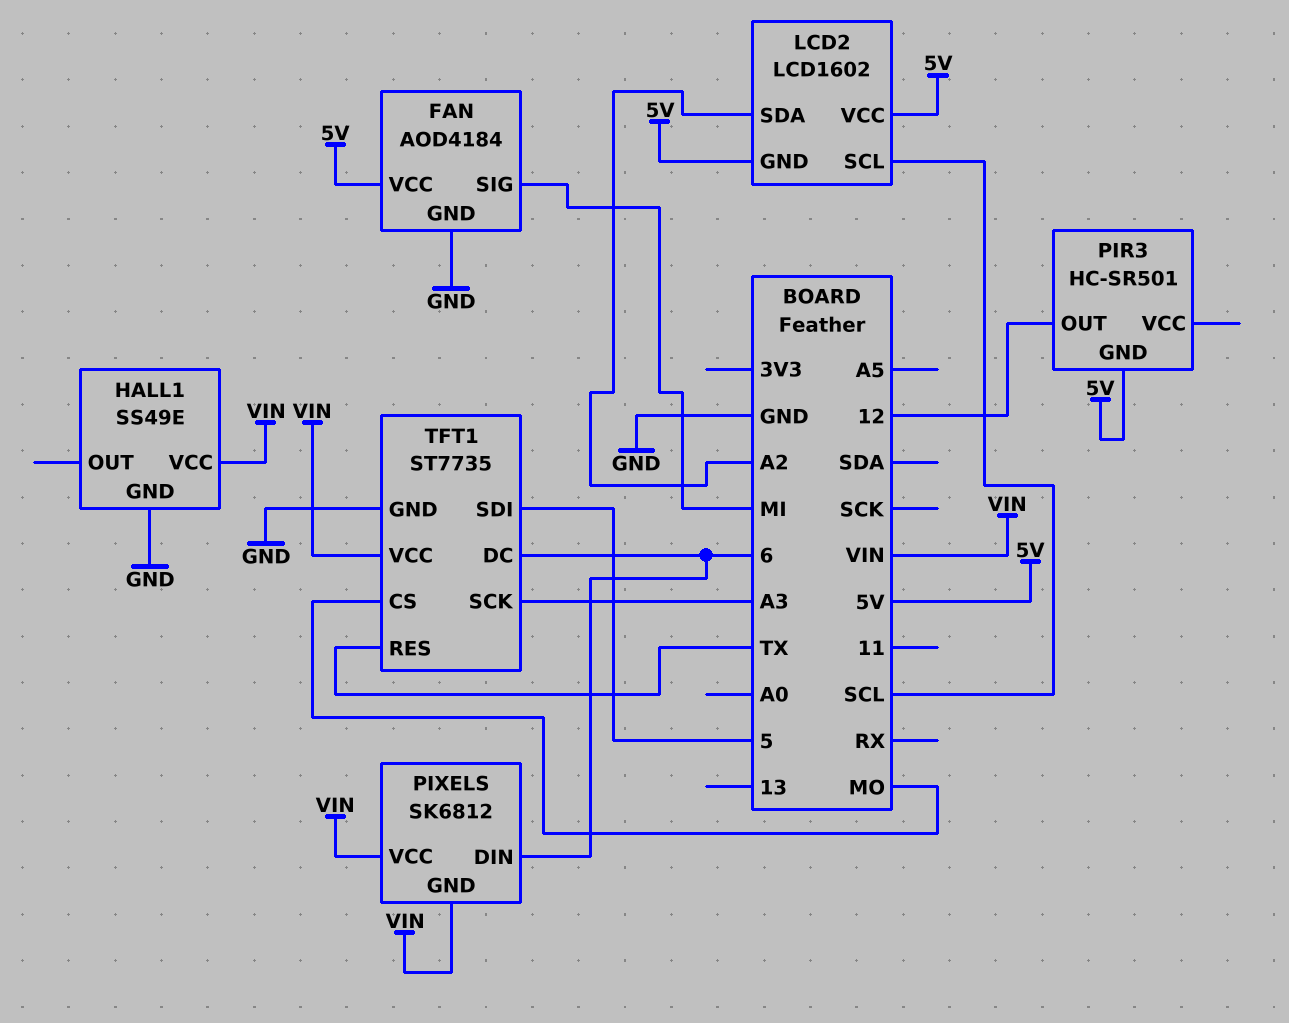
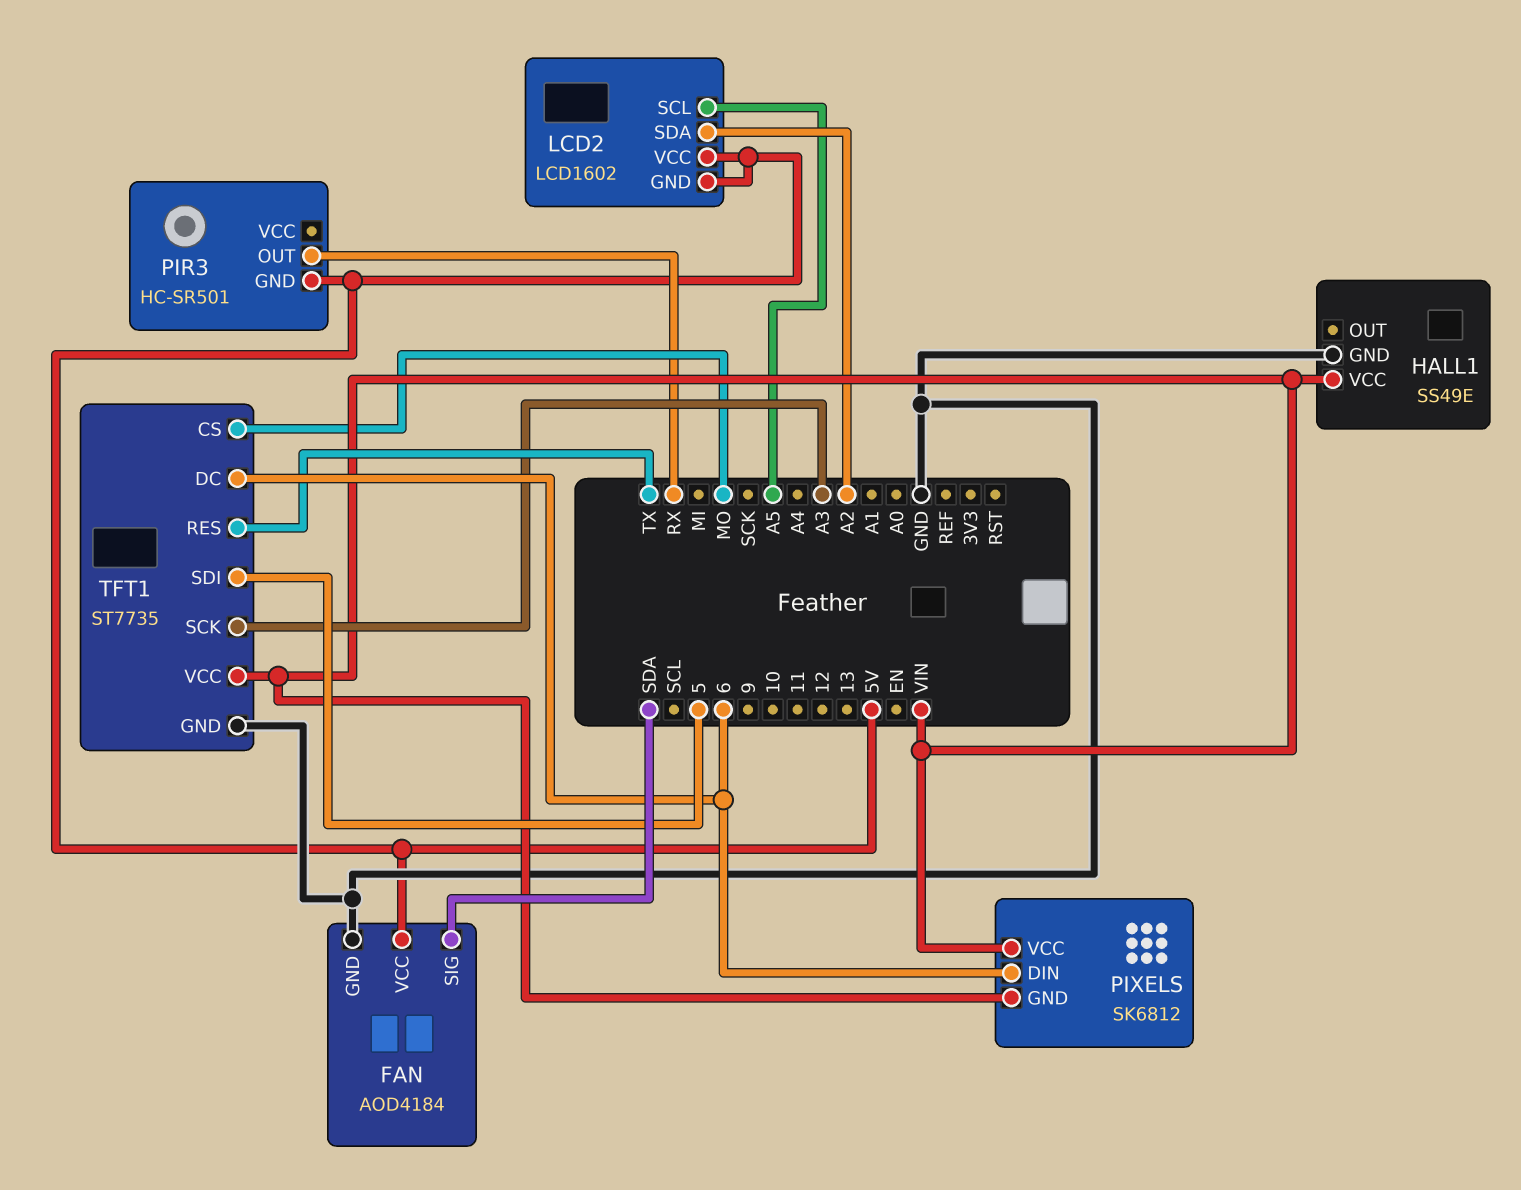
FAN pin SIG: MI -> SDA
LCD2 pin SCL: SCL -> A5
PIR3 pin OUT: 12 -> RX

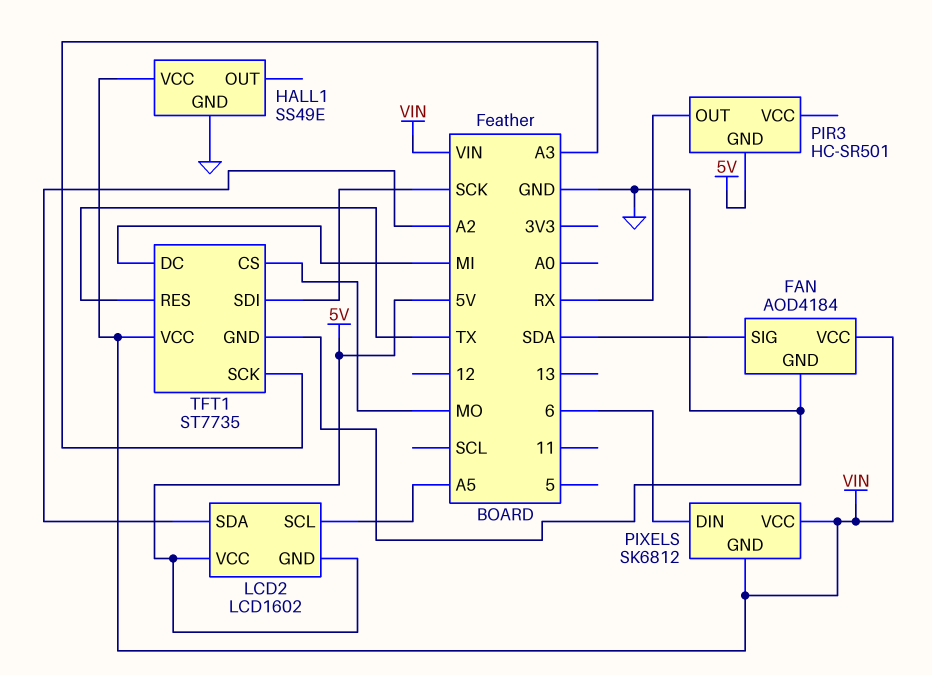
FAN pin VCC: 5V -> VIN
TFT1 pin DC: 6 -> MI
TFT1 pin SDI: 5 -> SCK

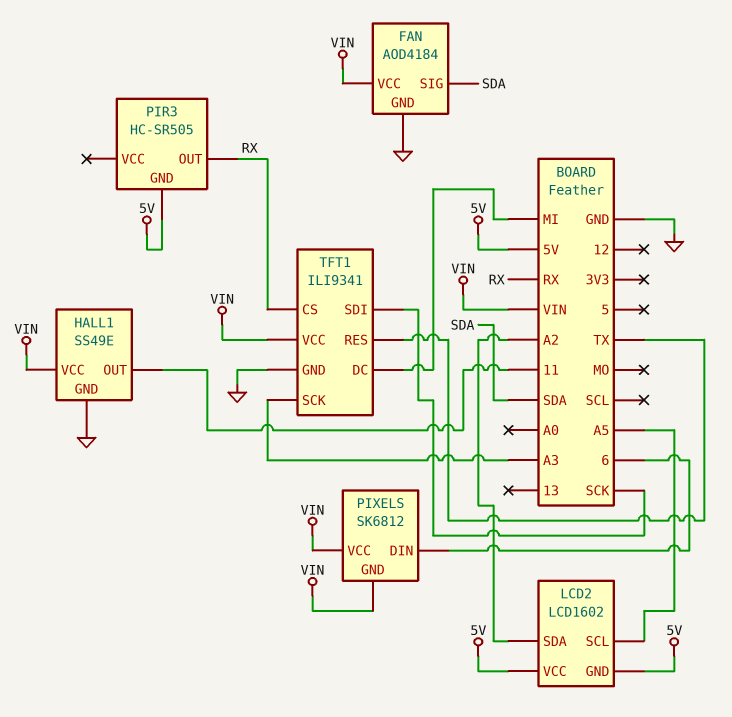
HALL1 pin OUT: none -> 11
PIR3: HC-SR501 -> HC-SR505
TFT1: ST7735 -> ILI9341
TFT1 pin CS: MO -> RX

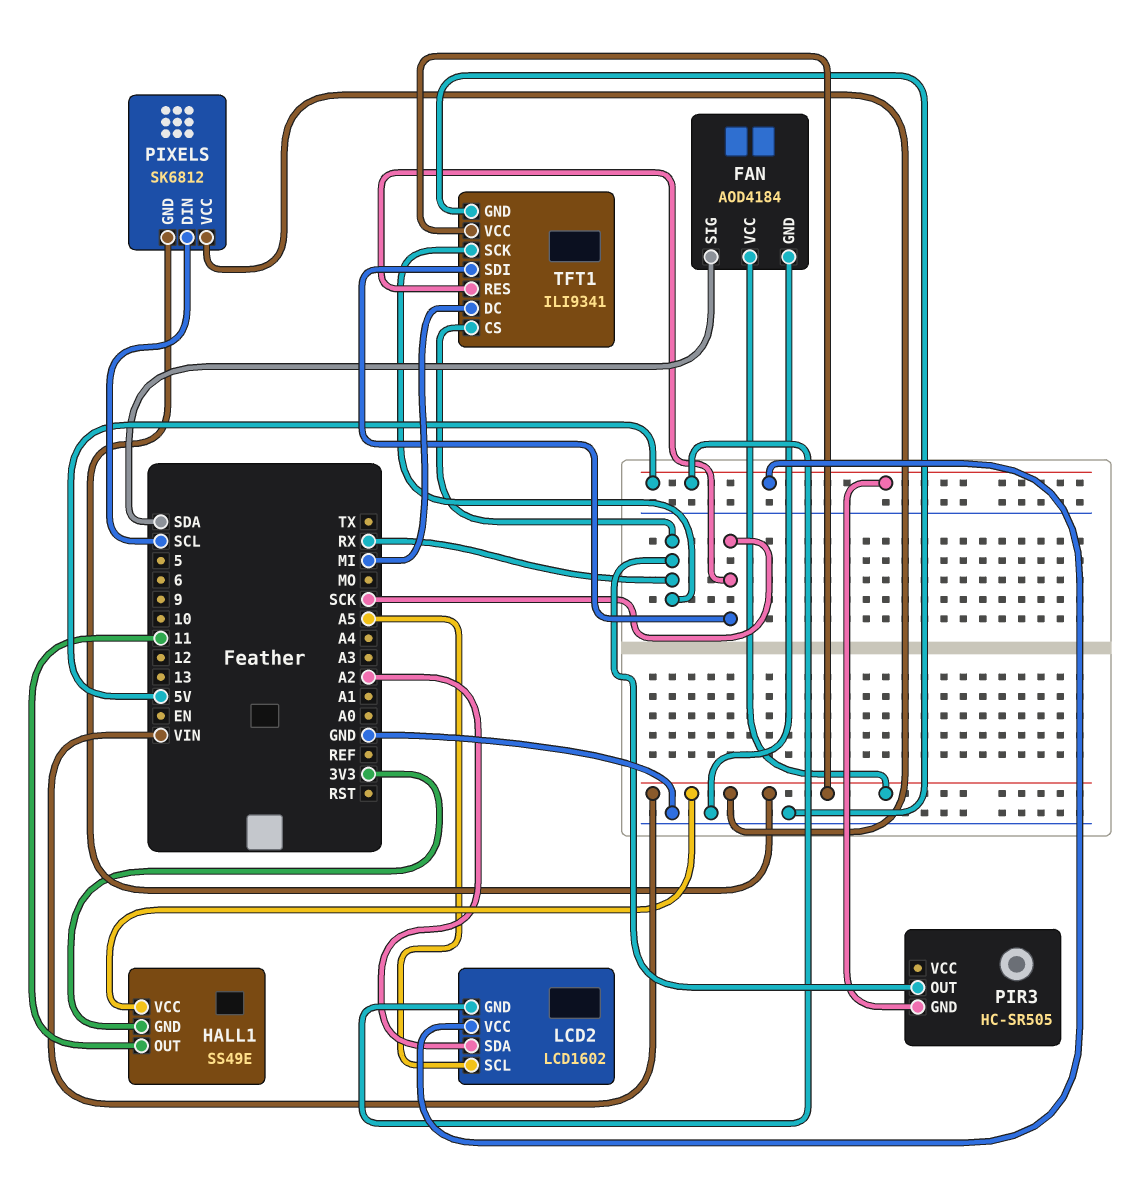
HALL1 pin GND: GND -> 3V3
PIXELS pin DIN: 6 -> SCL
TFT1 pin RES: TX -> SCK
TFT1 pin SCK: A3 -> RX

